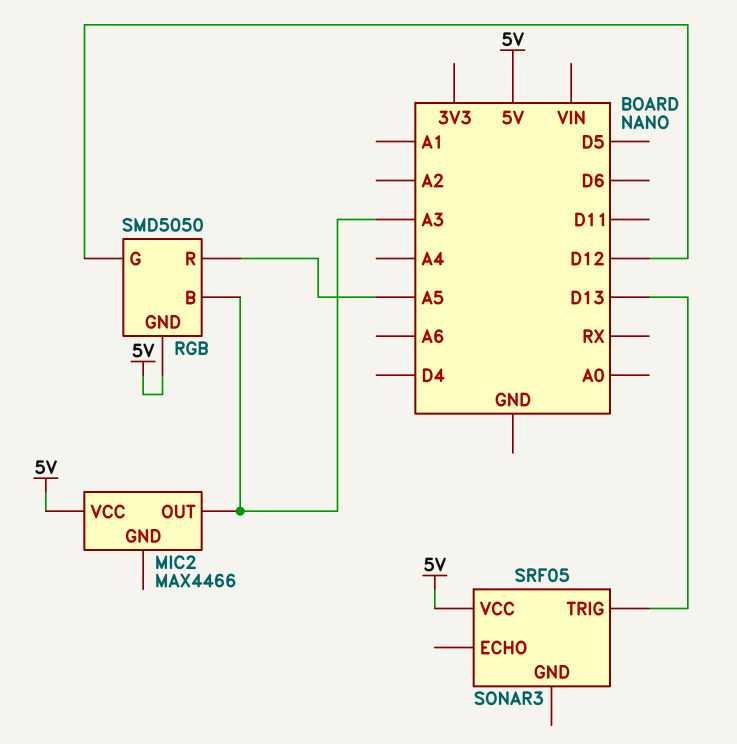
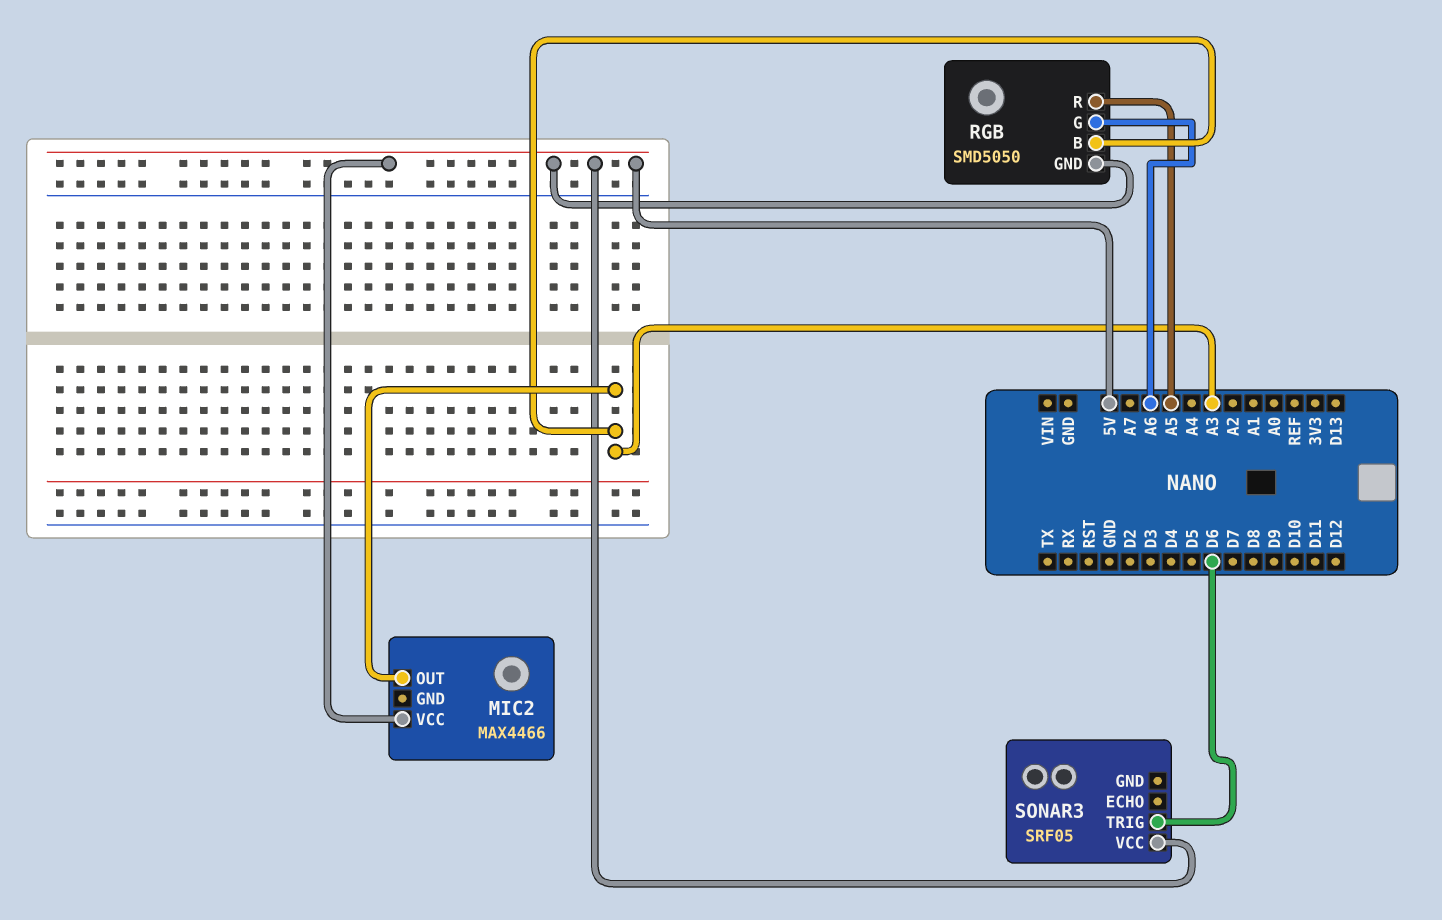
RGB pin G: D12 -> A6
SONAR3 pin TRIG: D13 -> D6

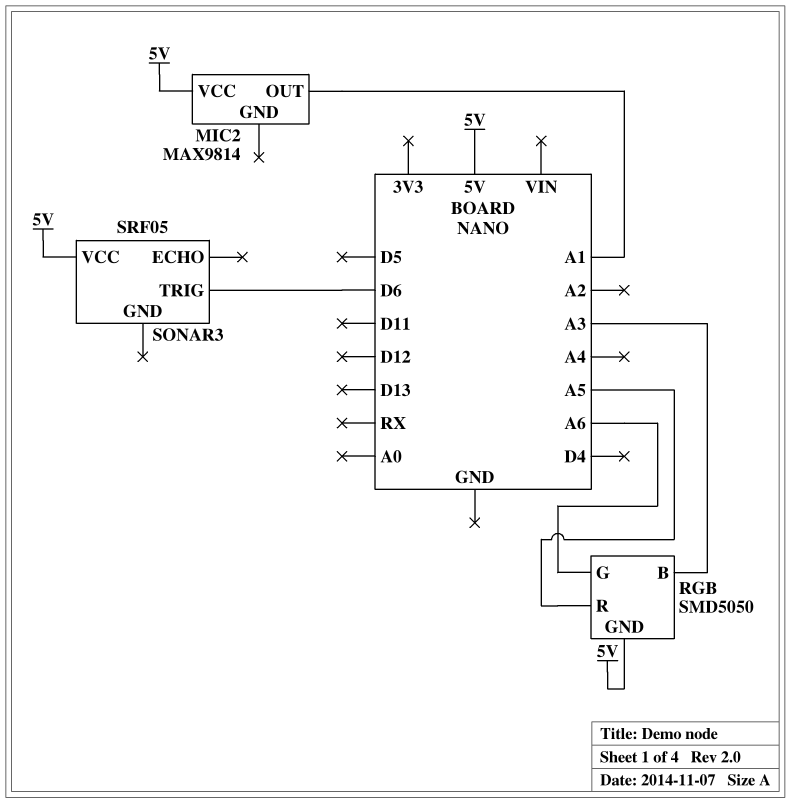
MIC2: MAX4466 -> MAX9814
MIC2 pin OUT: A3 -> A1

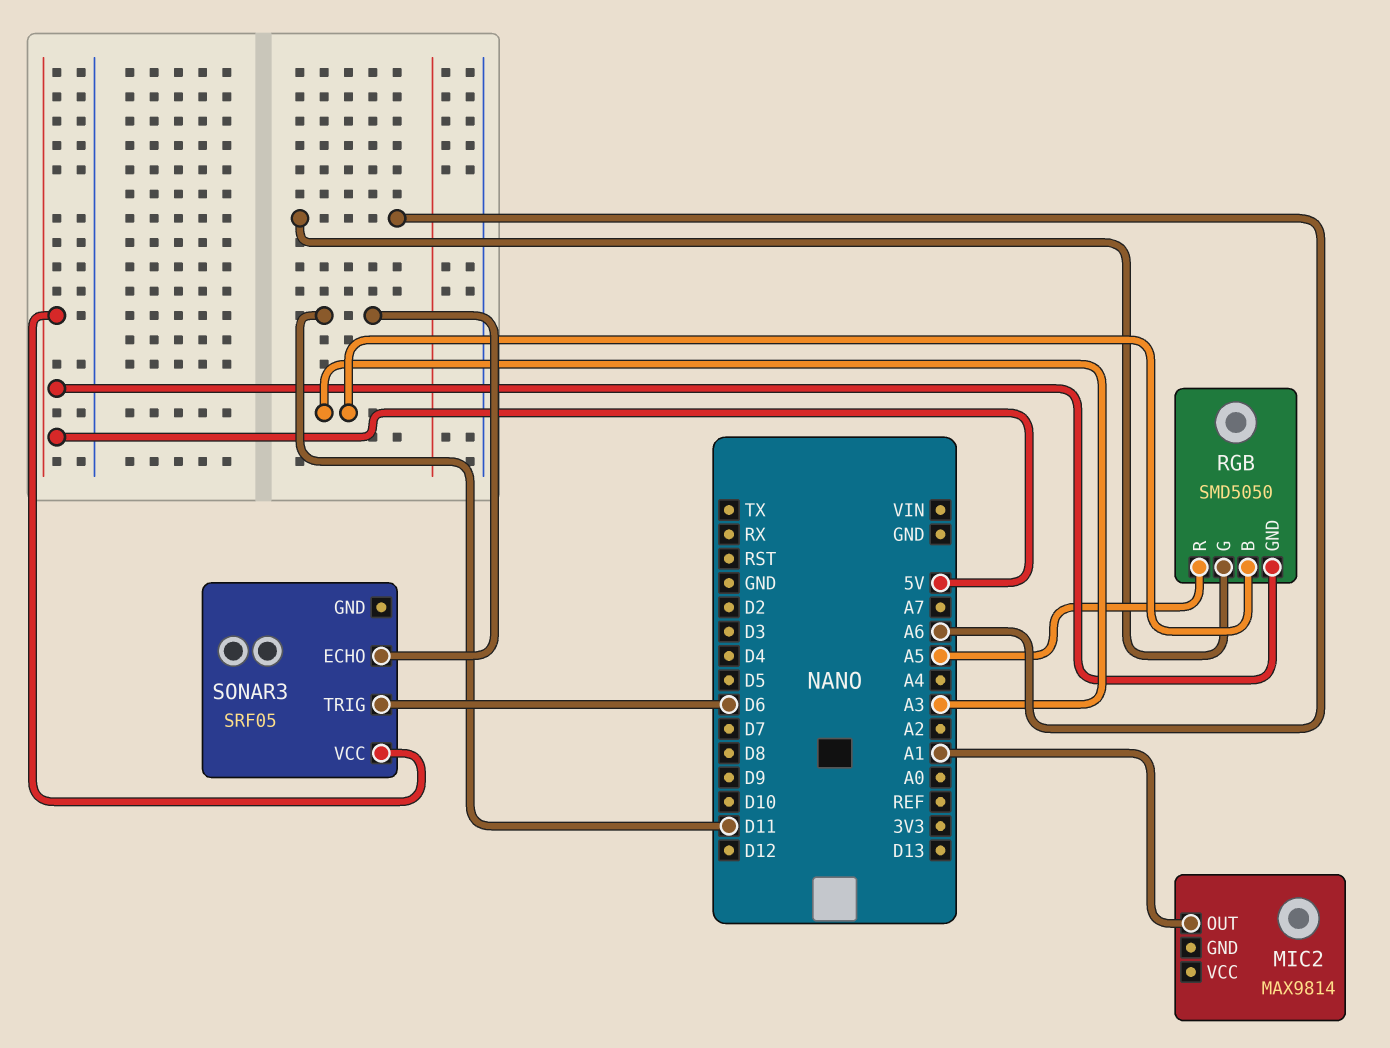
MIC2 pin VCC: 5V -> none
SONAR3 pin ECHO: none -> D11

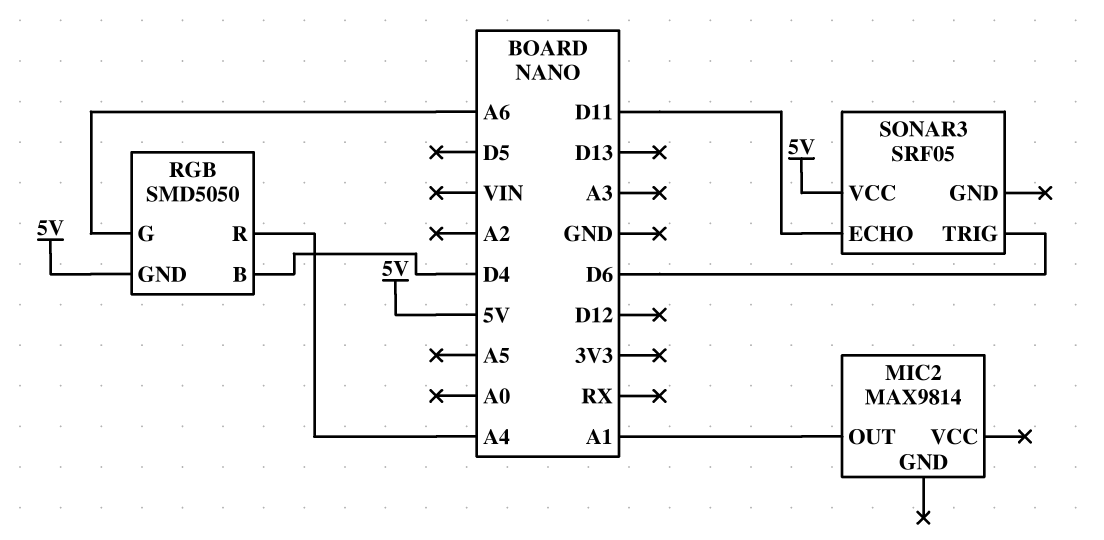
RGB pin B: A3 -> D4
RGB pin R: A5 -> A4

